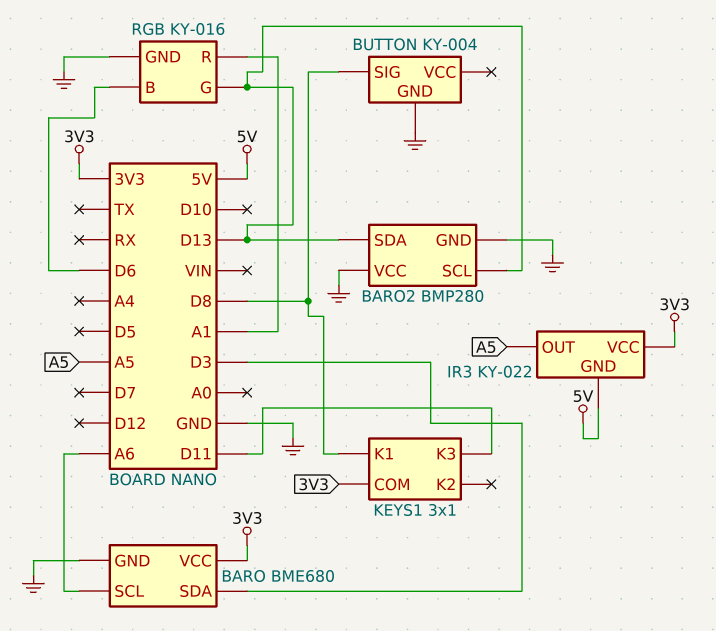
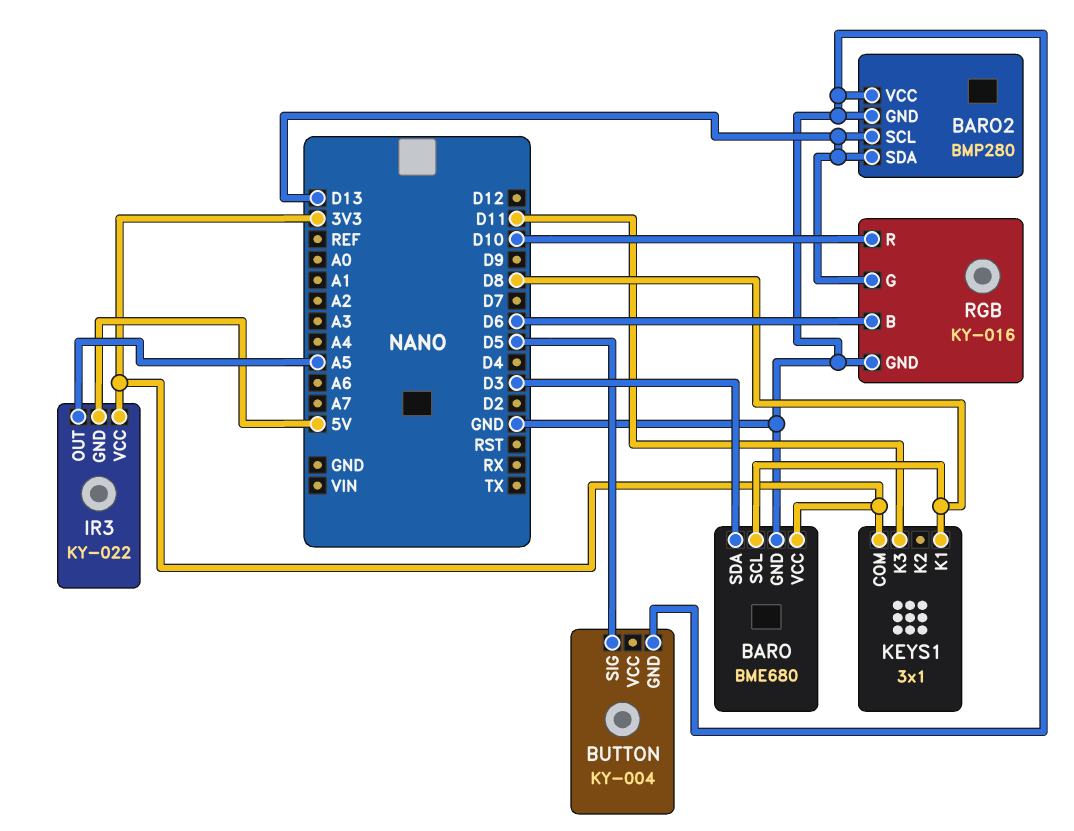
BARO pin SCL: A6 -> D8
BUTTON pin SIG: D8 -> D5
RGB pin R: A1 -> D10

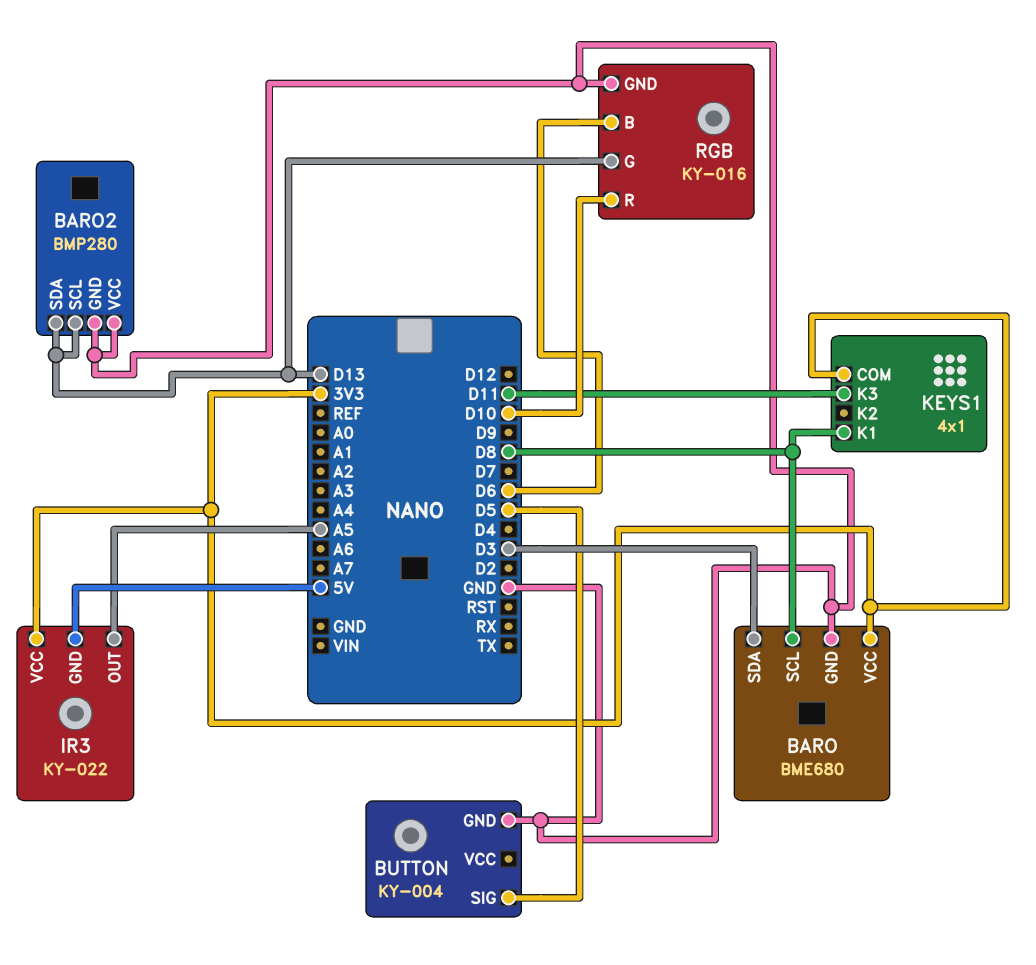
KEYS1: 3x1 -> 4x1

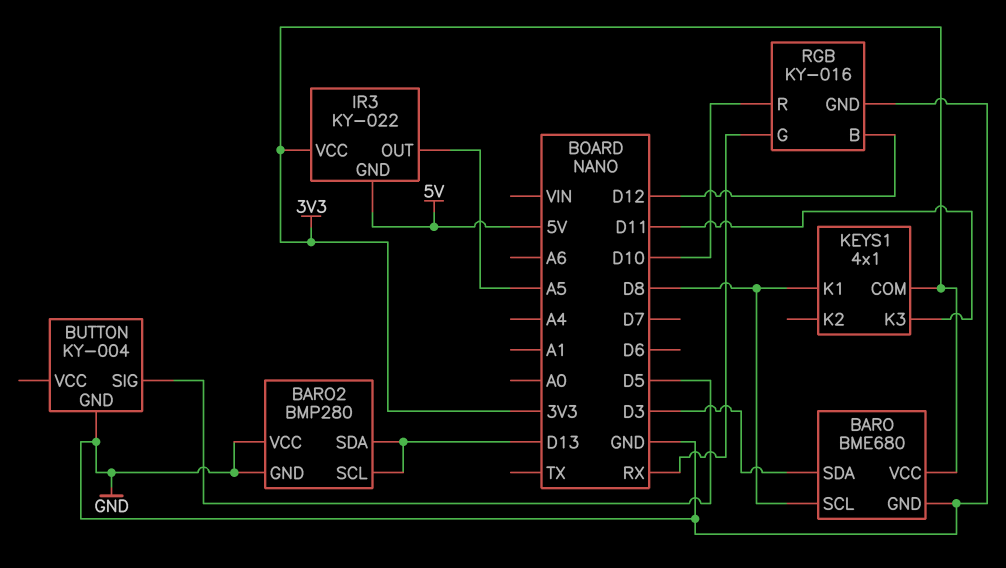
RGB pin B: D6 -> D12
RGB pin G: D13 -> RX

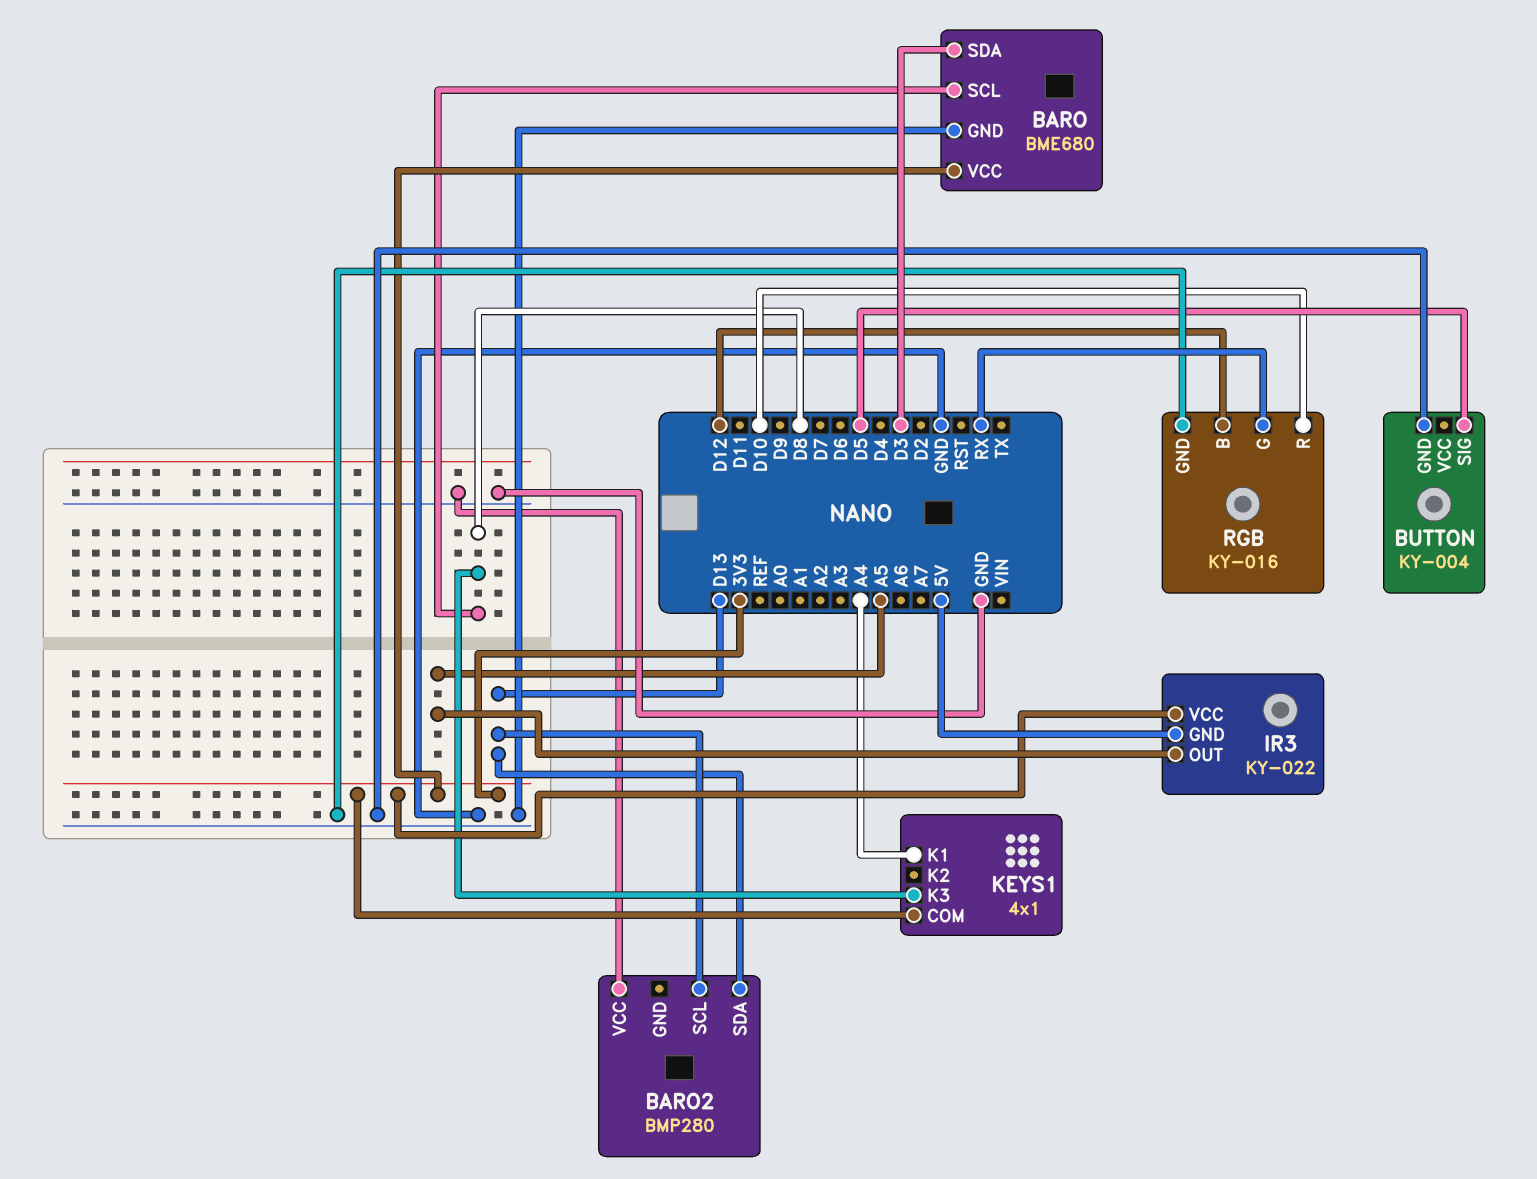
BARO2 pin GND: GND -> none
KEYS1 pin K1: D8 -> A4
KEYS1 pin K3: D11 -> D8

